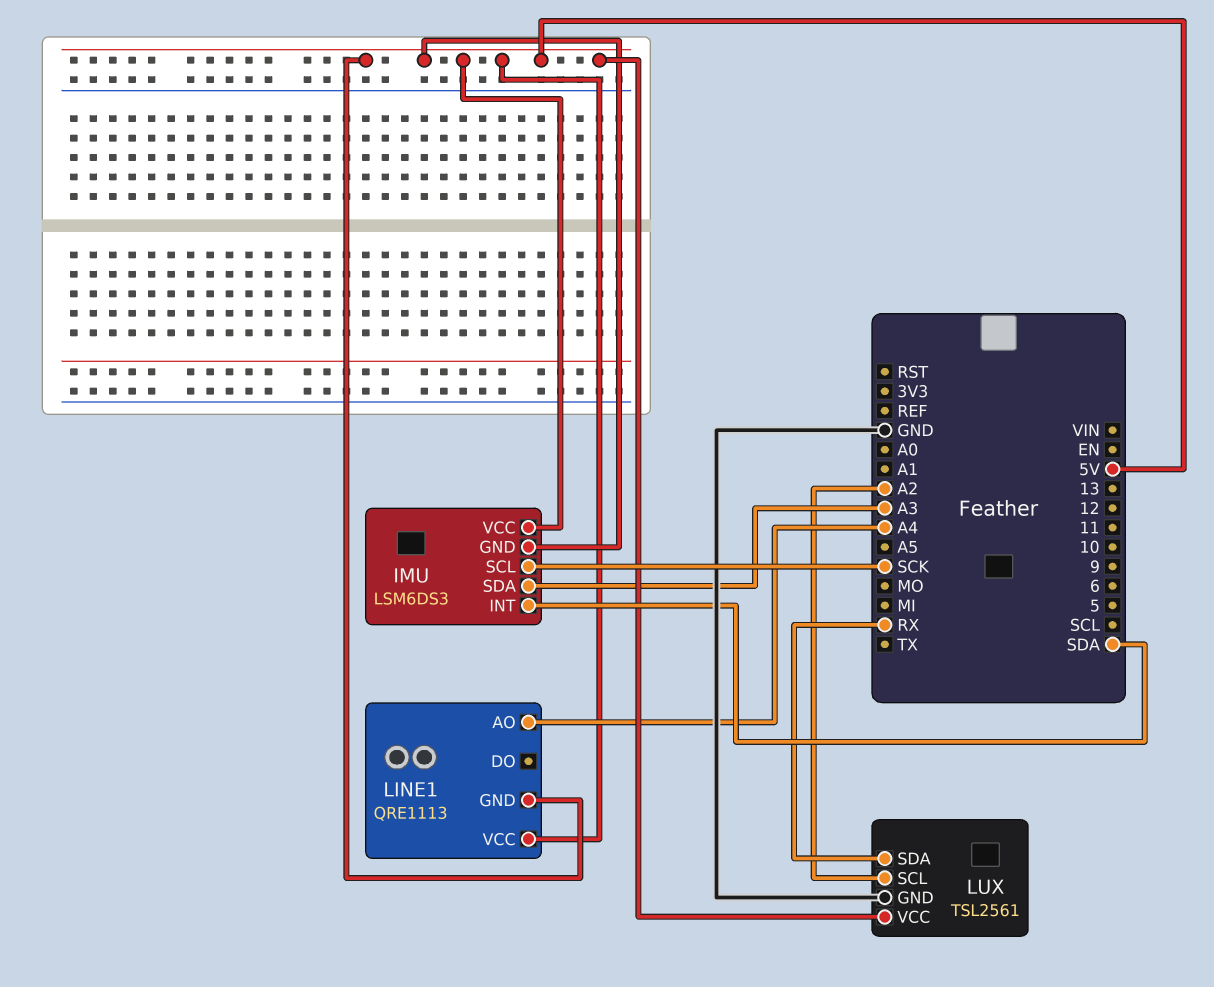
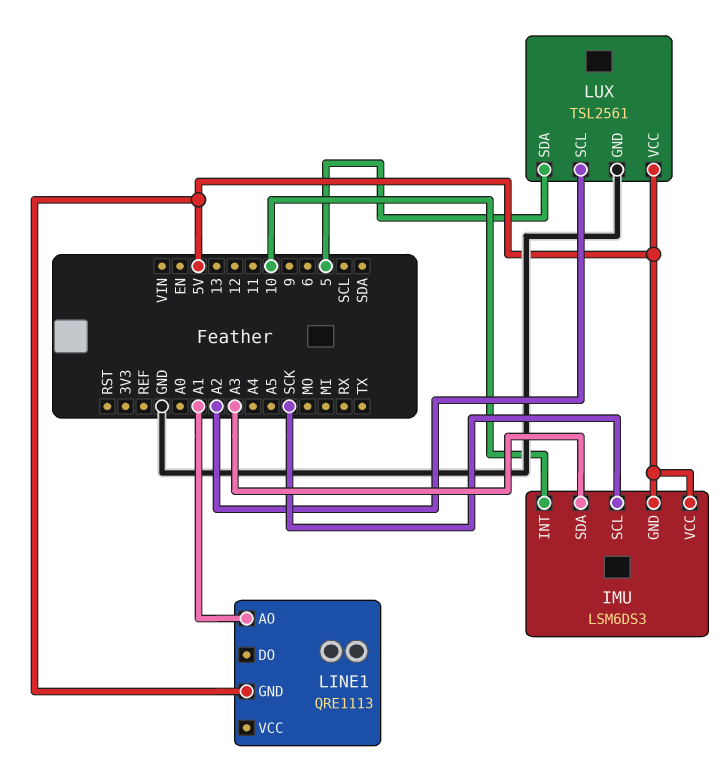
IMU pin INT: SDA -> 10
LINE1 pin AO: A4 -> A1
LINE1 pin VCC: 5V -> none
LUX pin SDA: RX -> 5

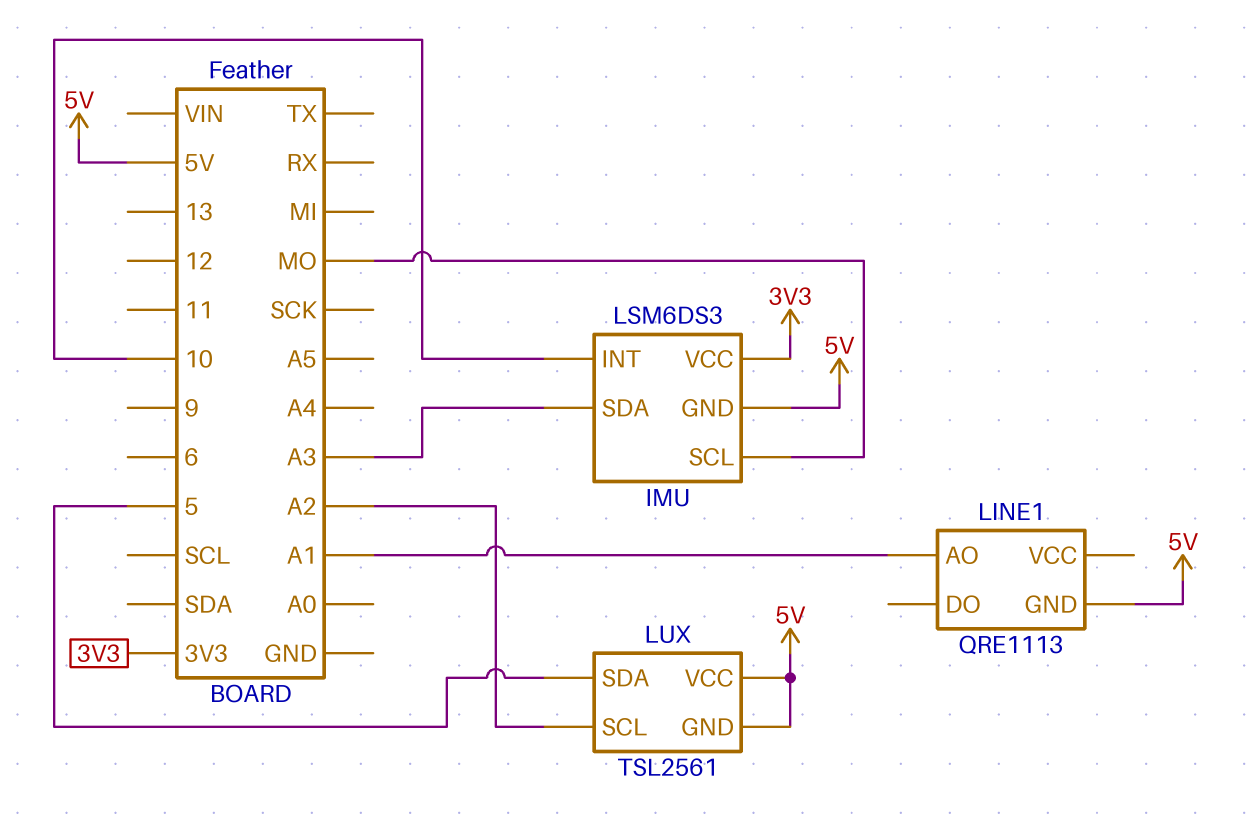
IMU pin SCL: SCK -> MO
IMU pin VCC: 5V -> 3V3
LUX pin GND: GND -> 5V

